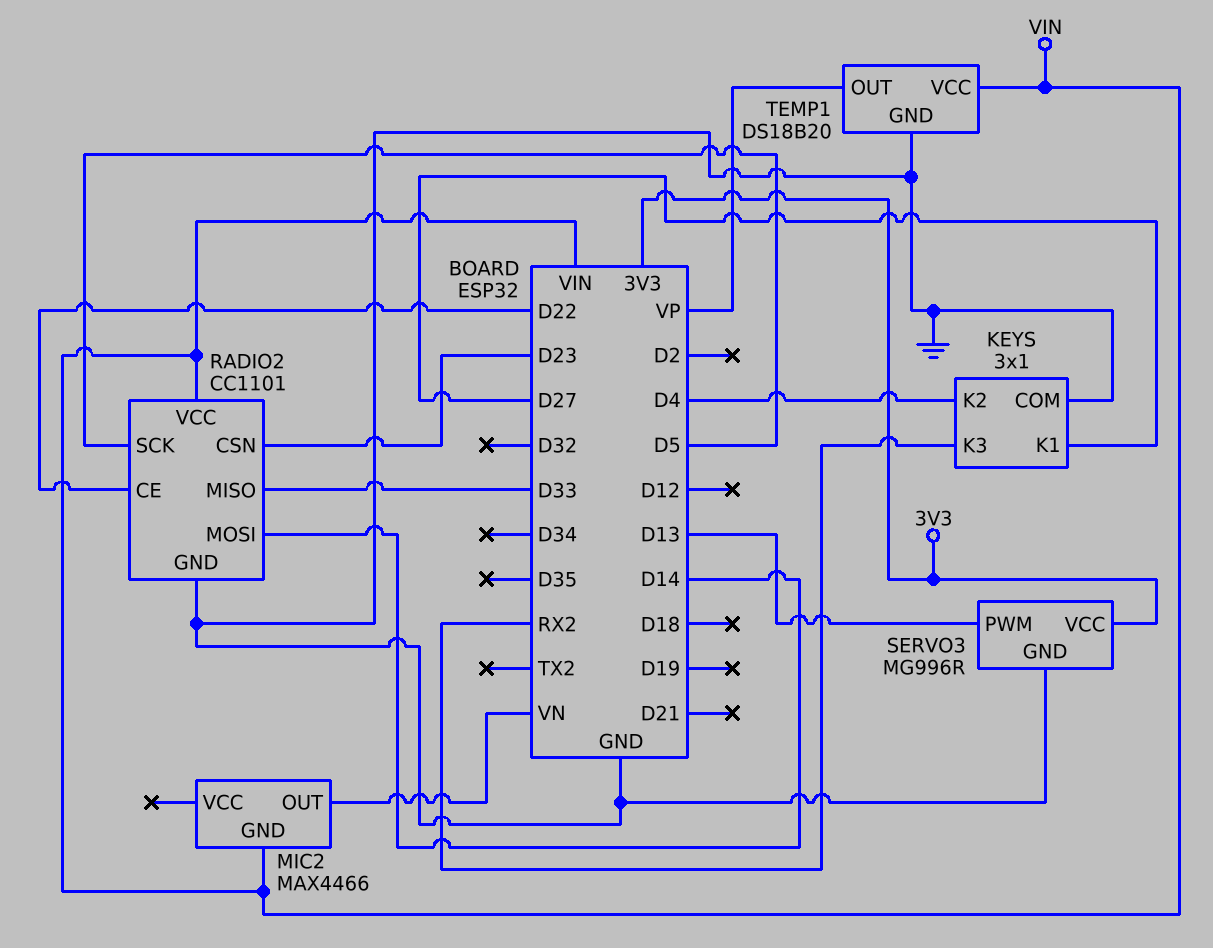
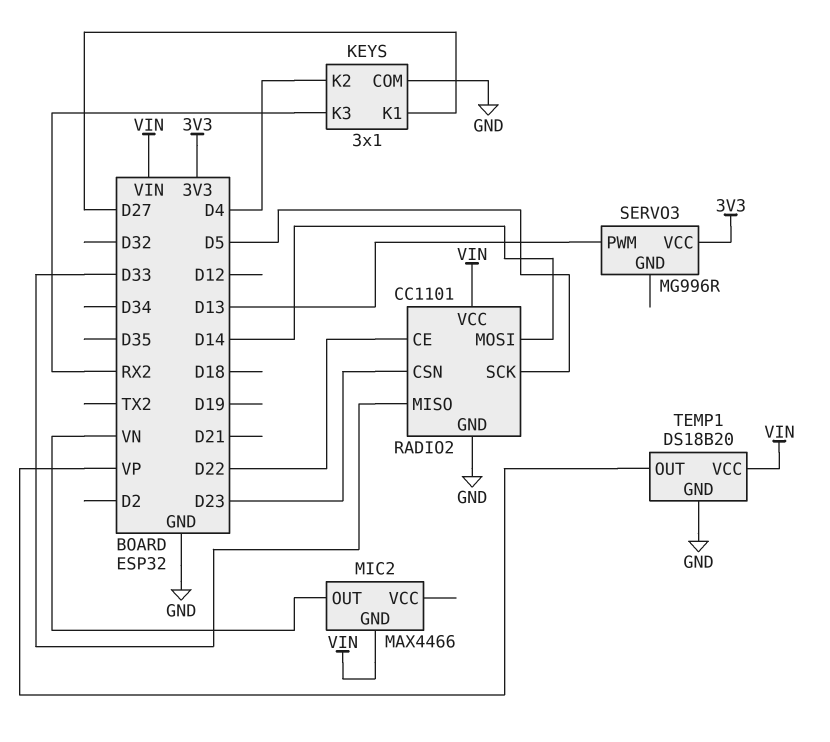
SERVO3 pin GND: GND -> none

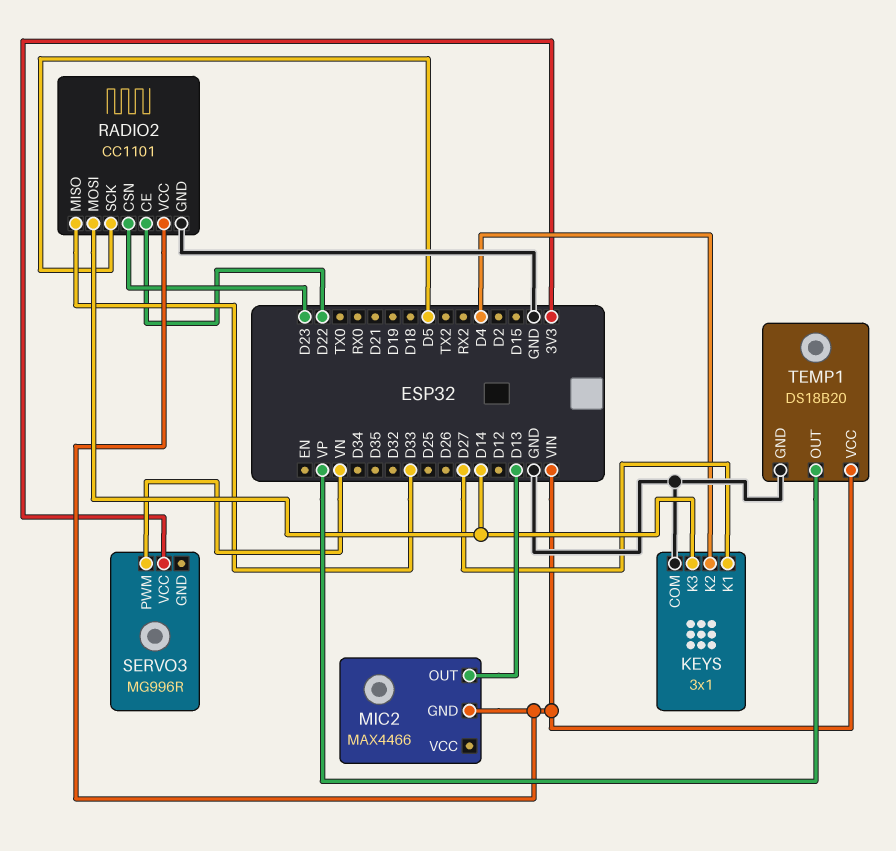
KEYS pin K3: RX2 -> D14
MIC2 pin OUT: VN -> D13
SERVO3 pin PWM: D13 -> VN

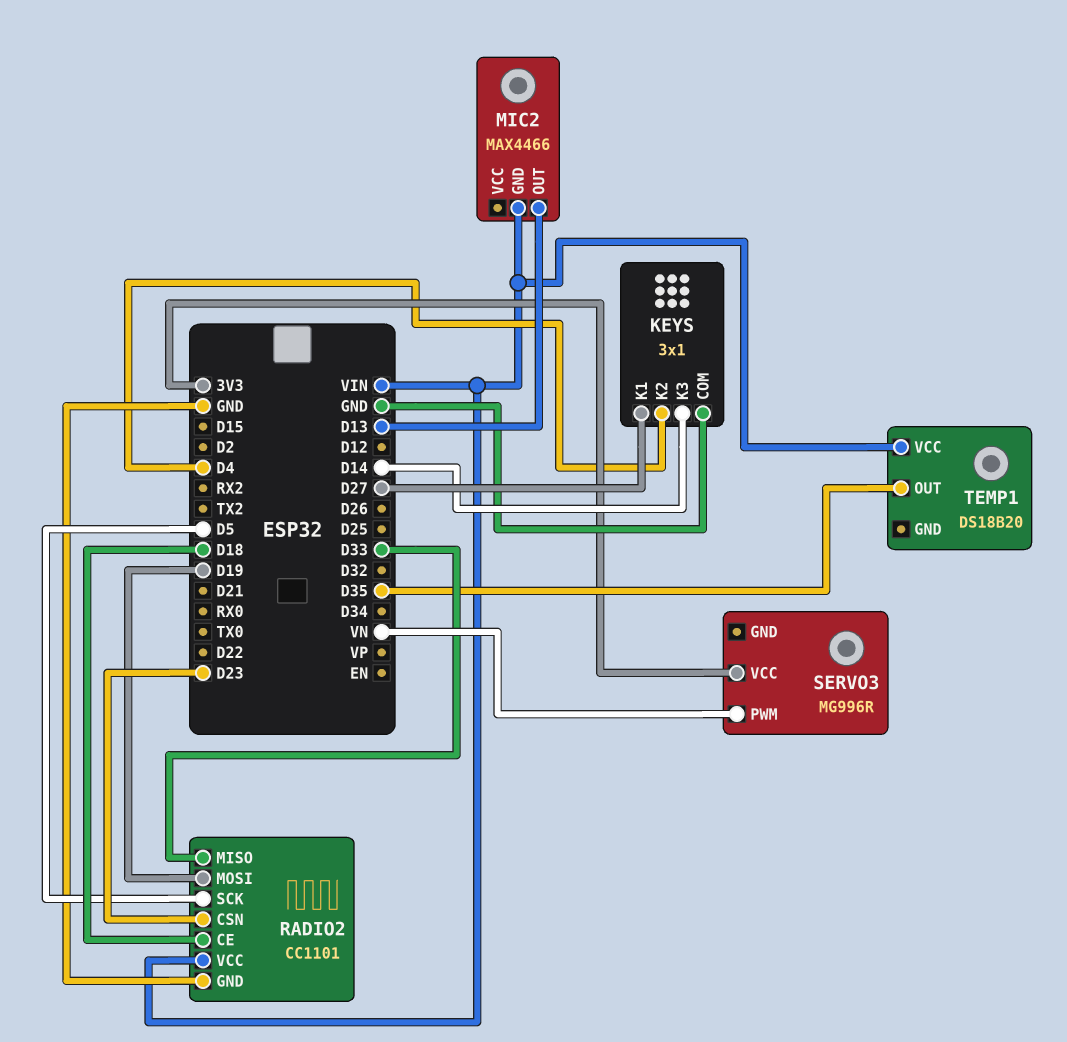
RADIO2 pin CE: D22 -> D18
RADIO2 pin MOSI: D14 -> D19
TEMP1 pin GND: GND -> none
TEMP1 pin OUT: VP -> D35

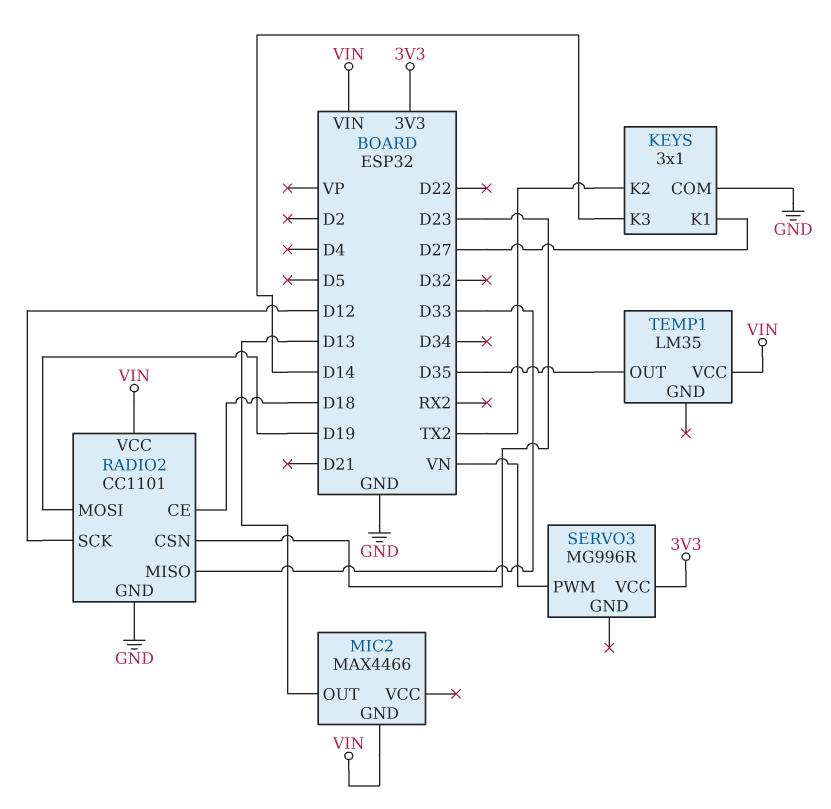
KEYS pin K2: D4 -> TX2
RADIO2 pin SCK: D5 -> D12
TEMP1: DS18B20 -> LM35

